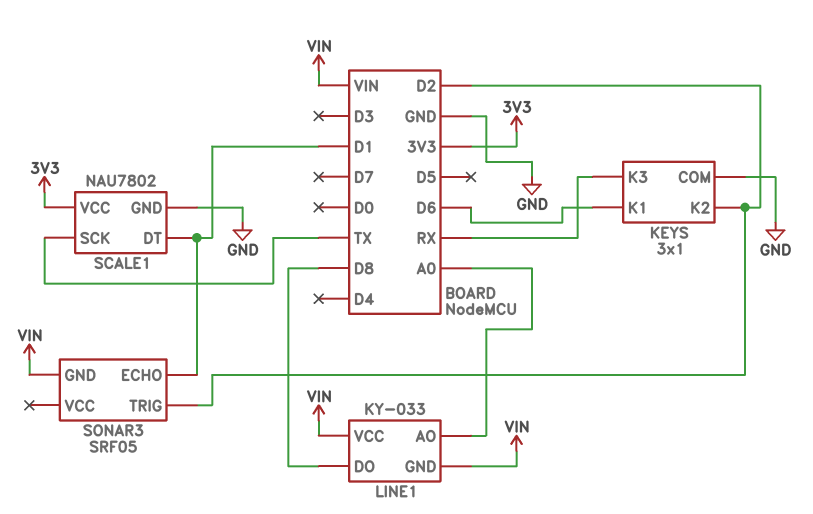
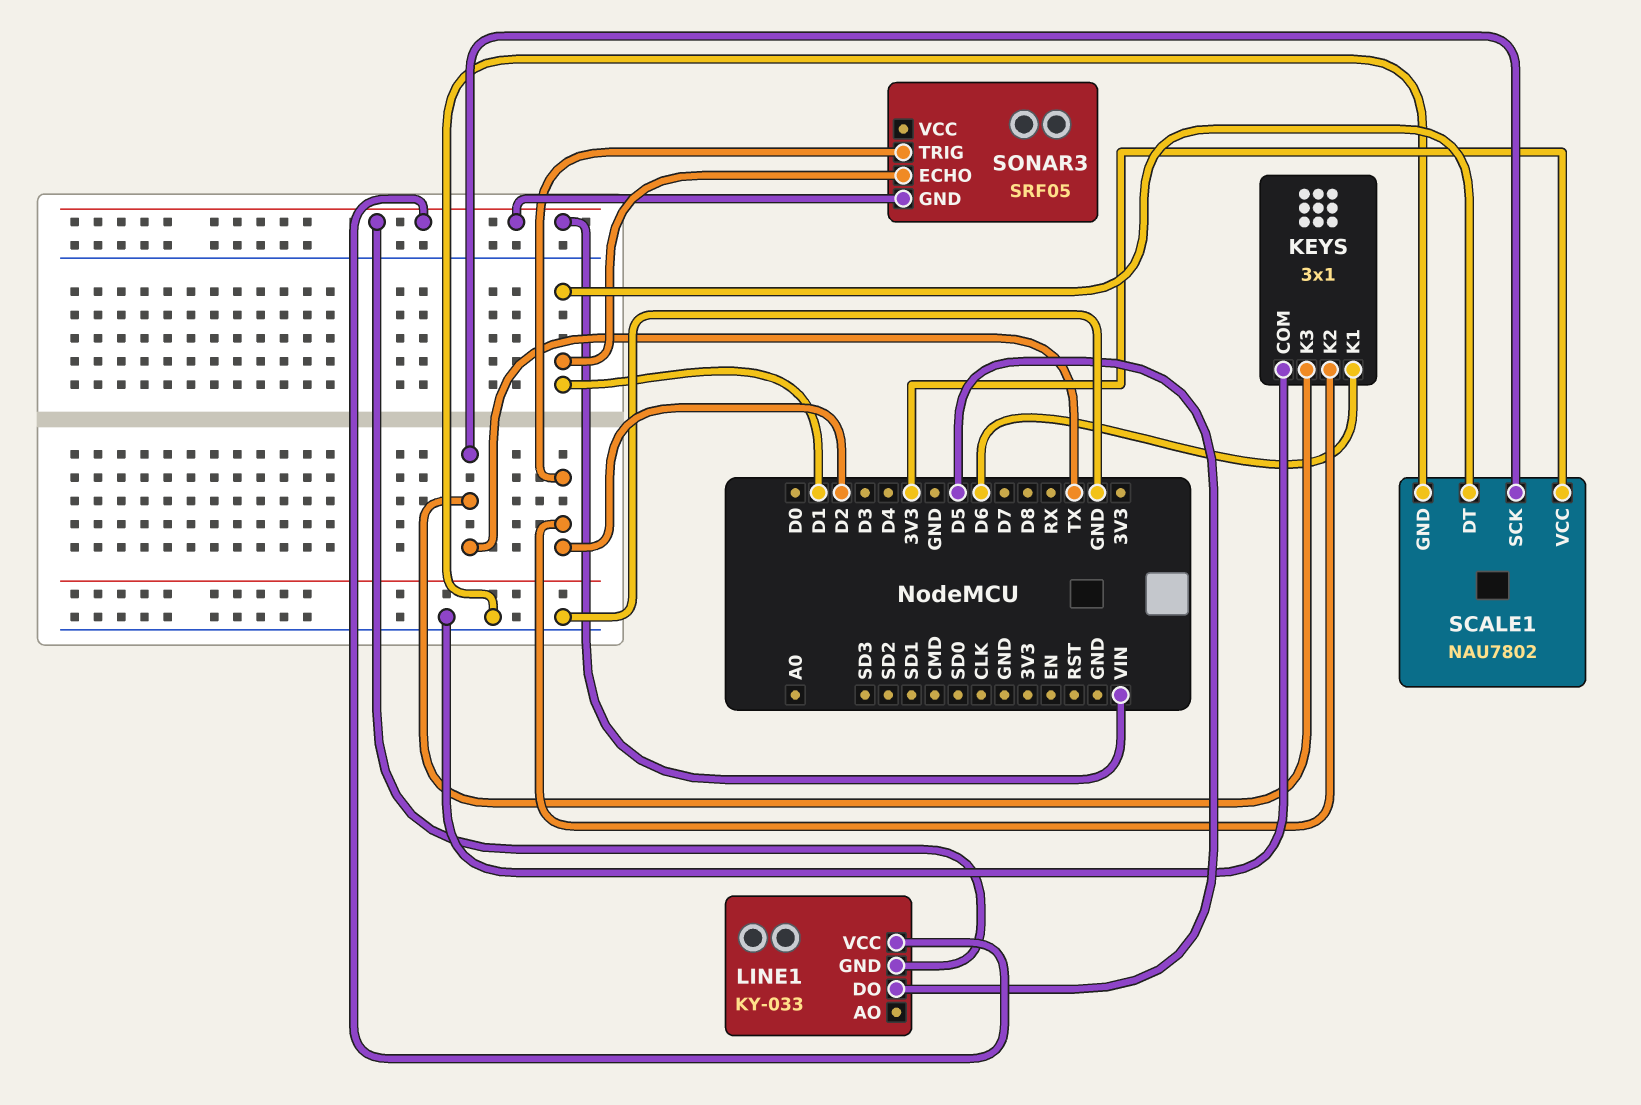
KEYS pin K3: RX -> TX
LINE1 pin AO: A0 -> none
LINE1 pin DO: D8 -> D5

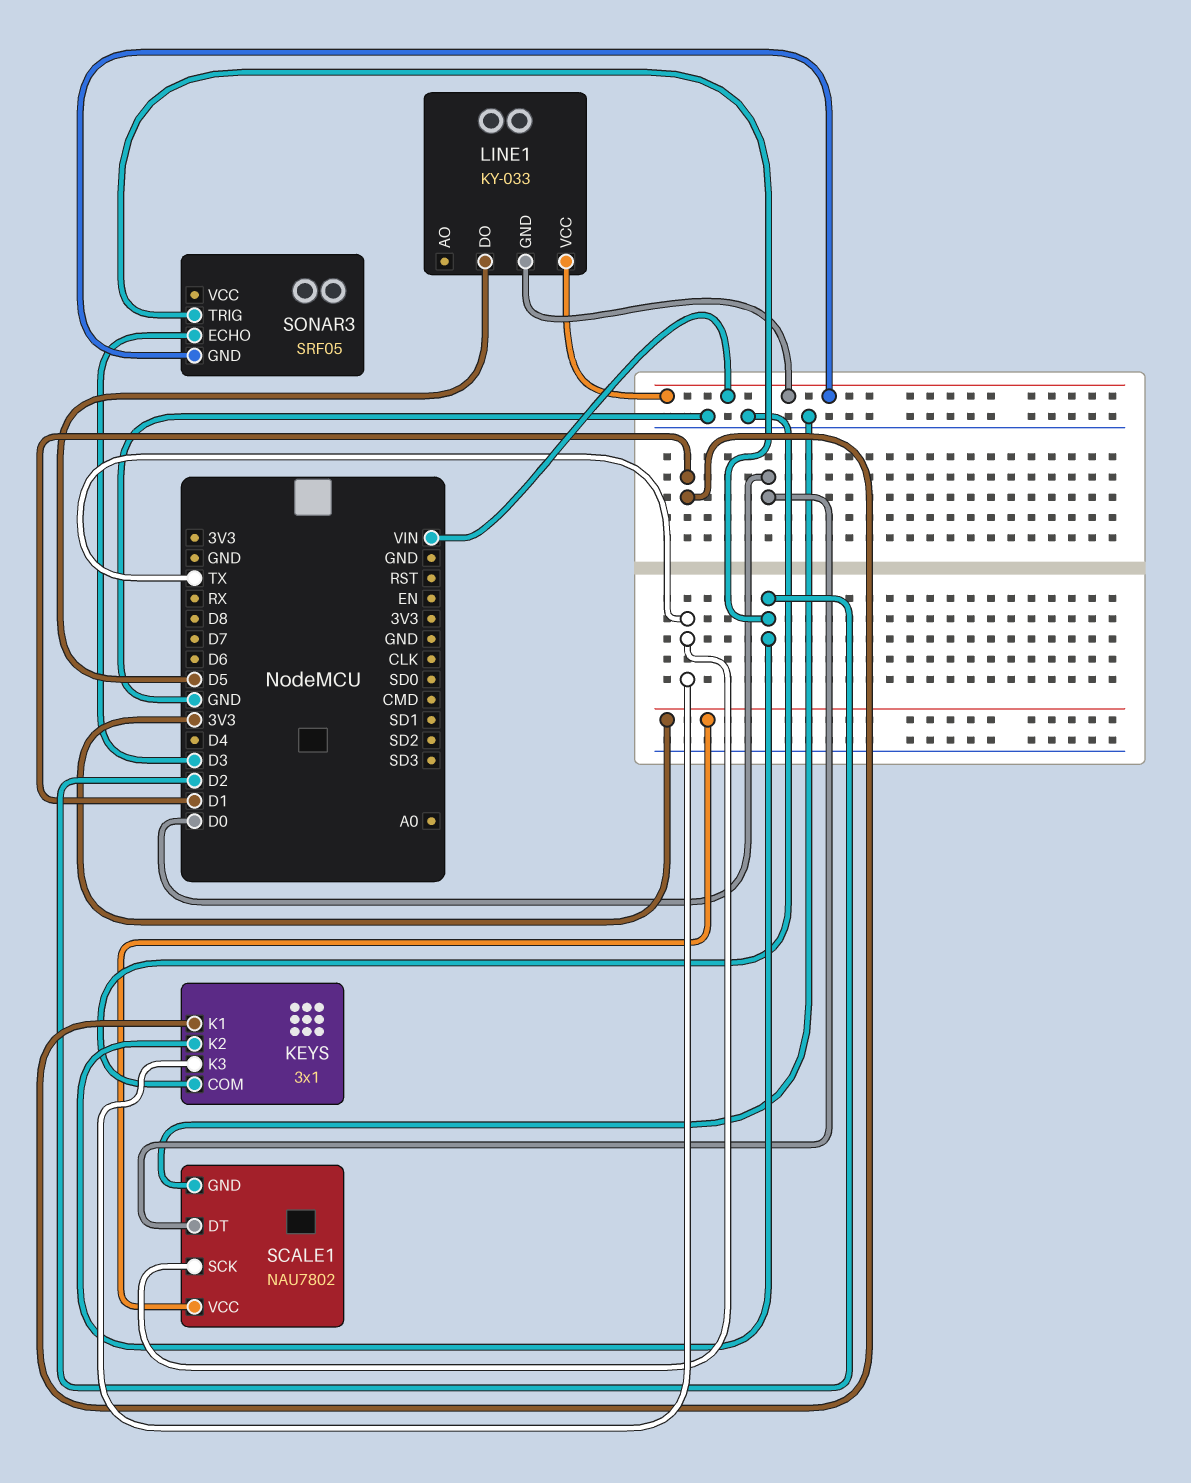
KEYS pin K1: D6 -> D1
SCALE1 pin DT: D1 -> D0
SONAR3 pin ECHO: D1 -> D3

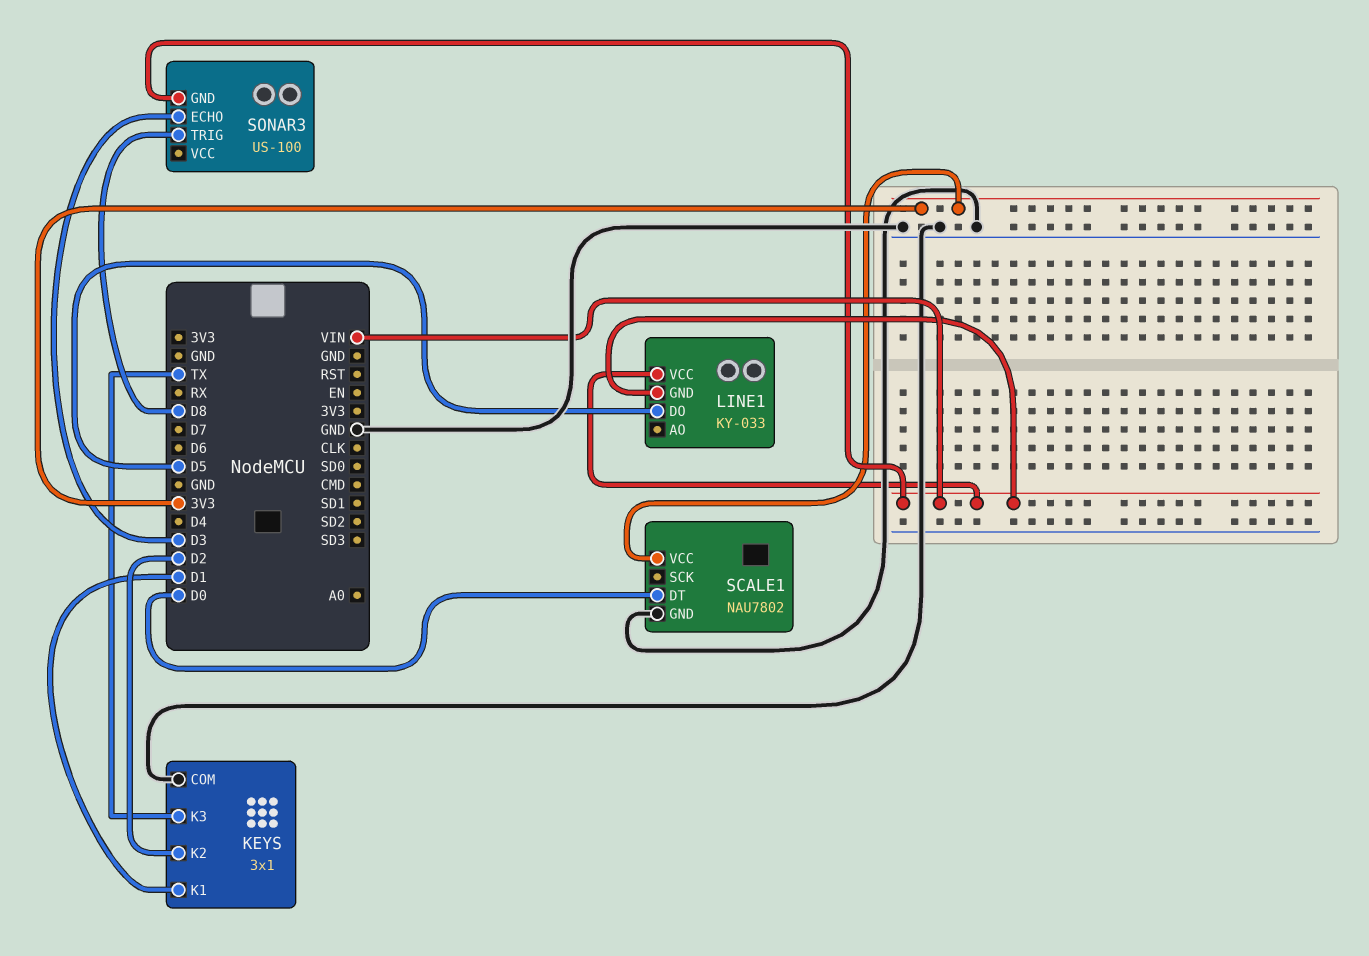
SCALE1 pin SCK: TX -> none
SONAR3: SRF05 -> US-100
SONAR3 pin TRIG: D2 -> D8

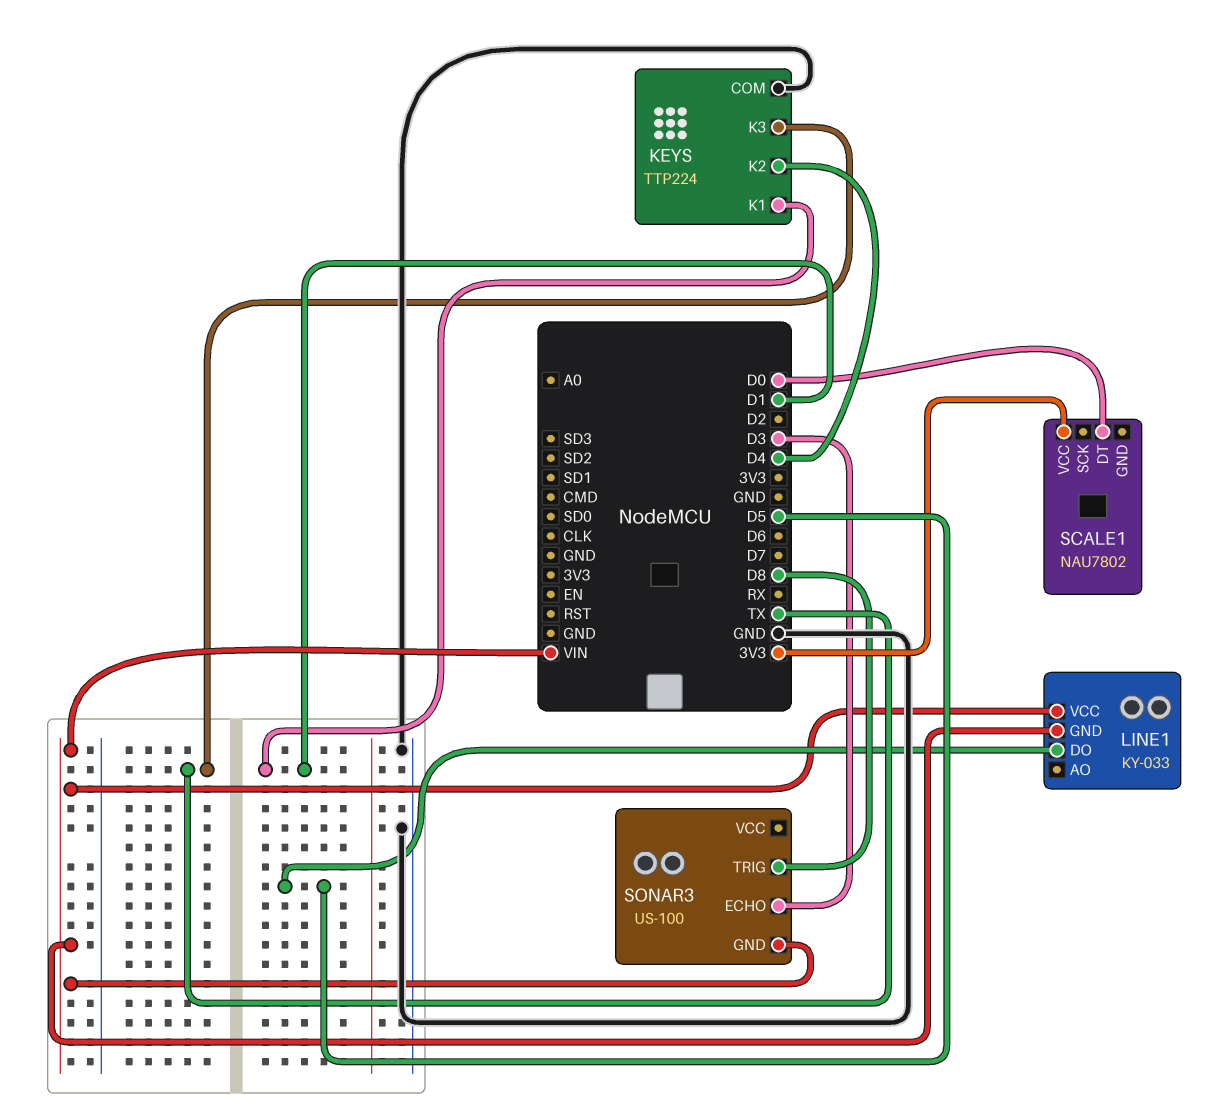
KEYS: 3x1 -> TTP224
KEYS pin K2: D2 -> D4
SCALE1 pin GND: GND -> none

